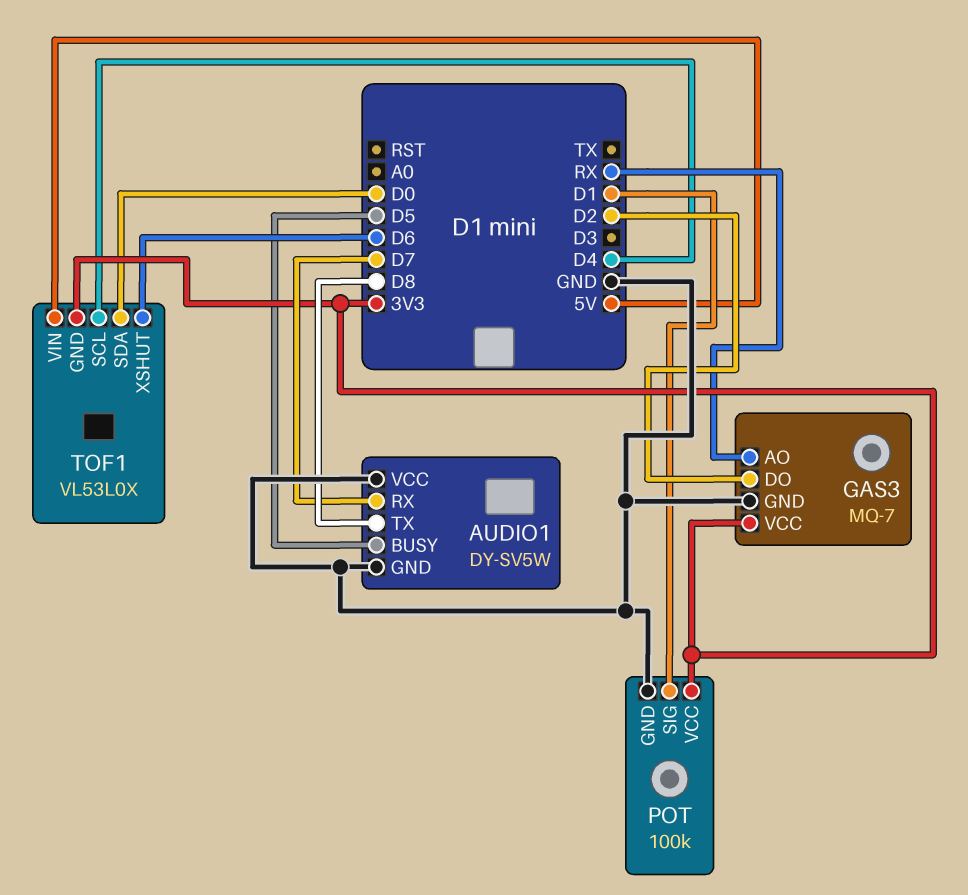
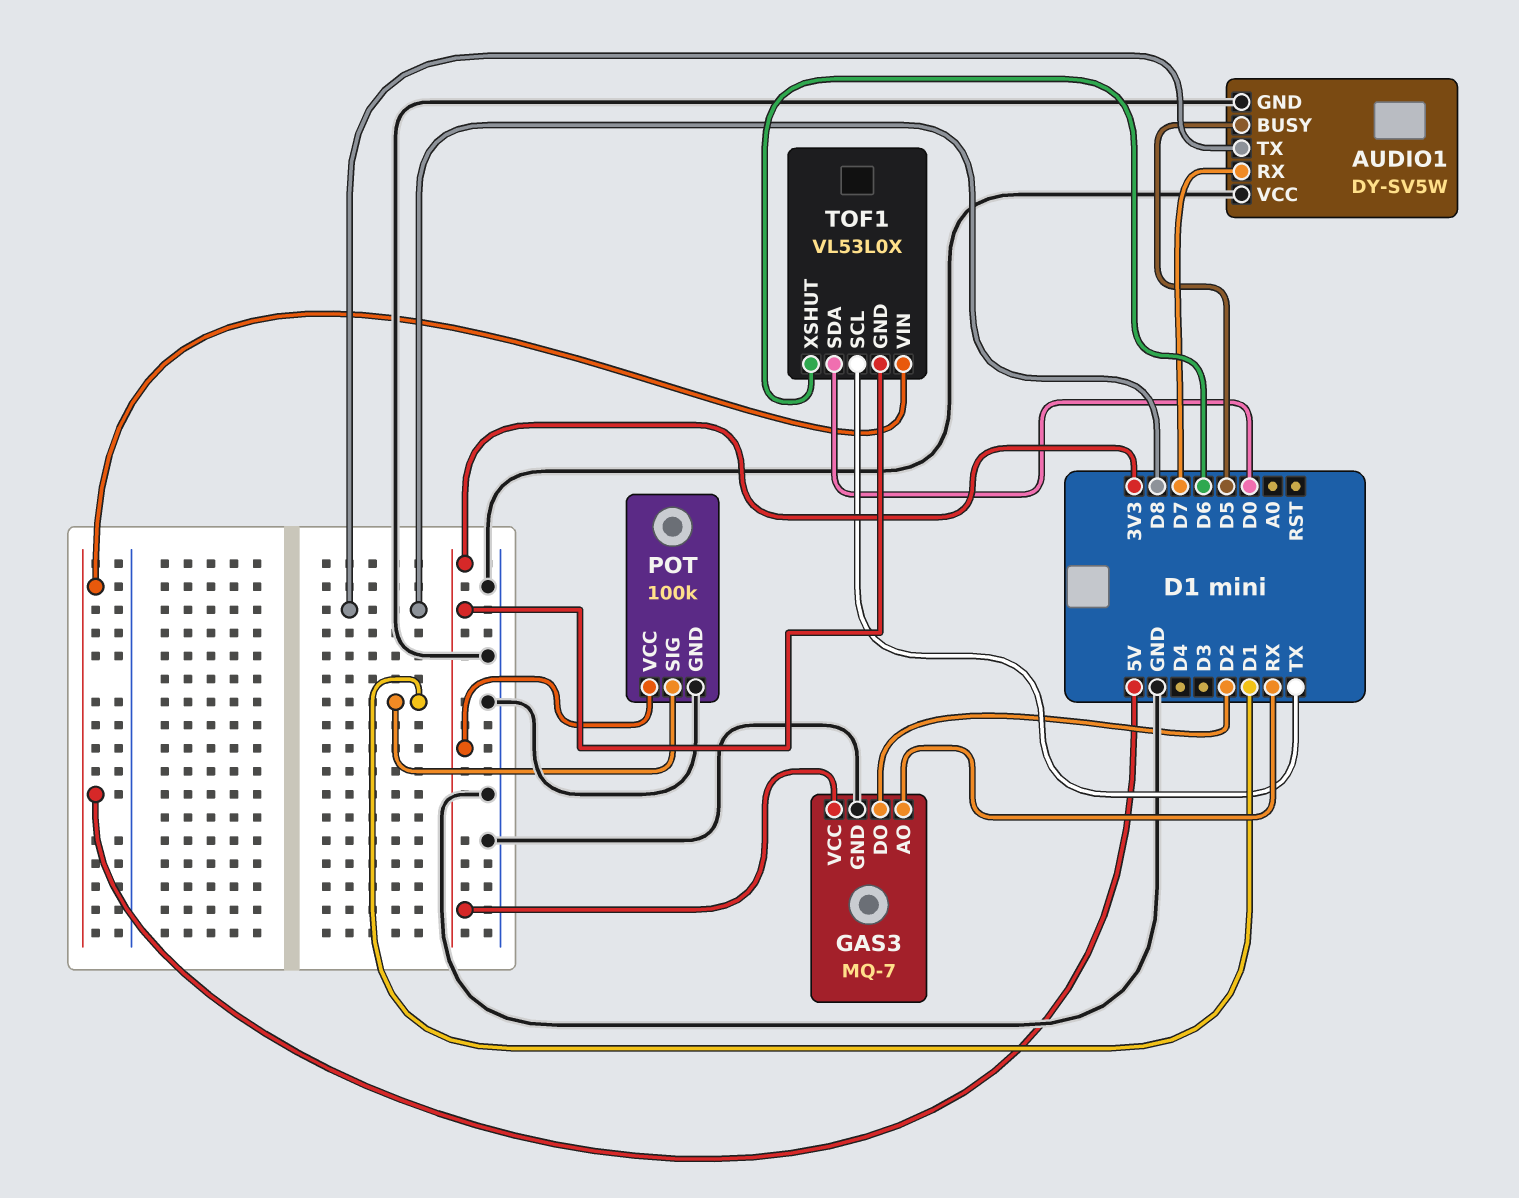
TOF1 pin SCL: D4 -> TX

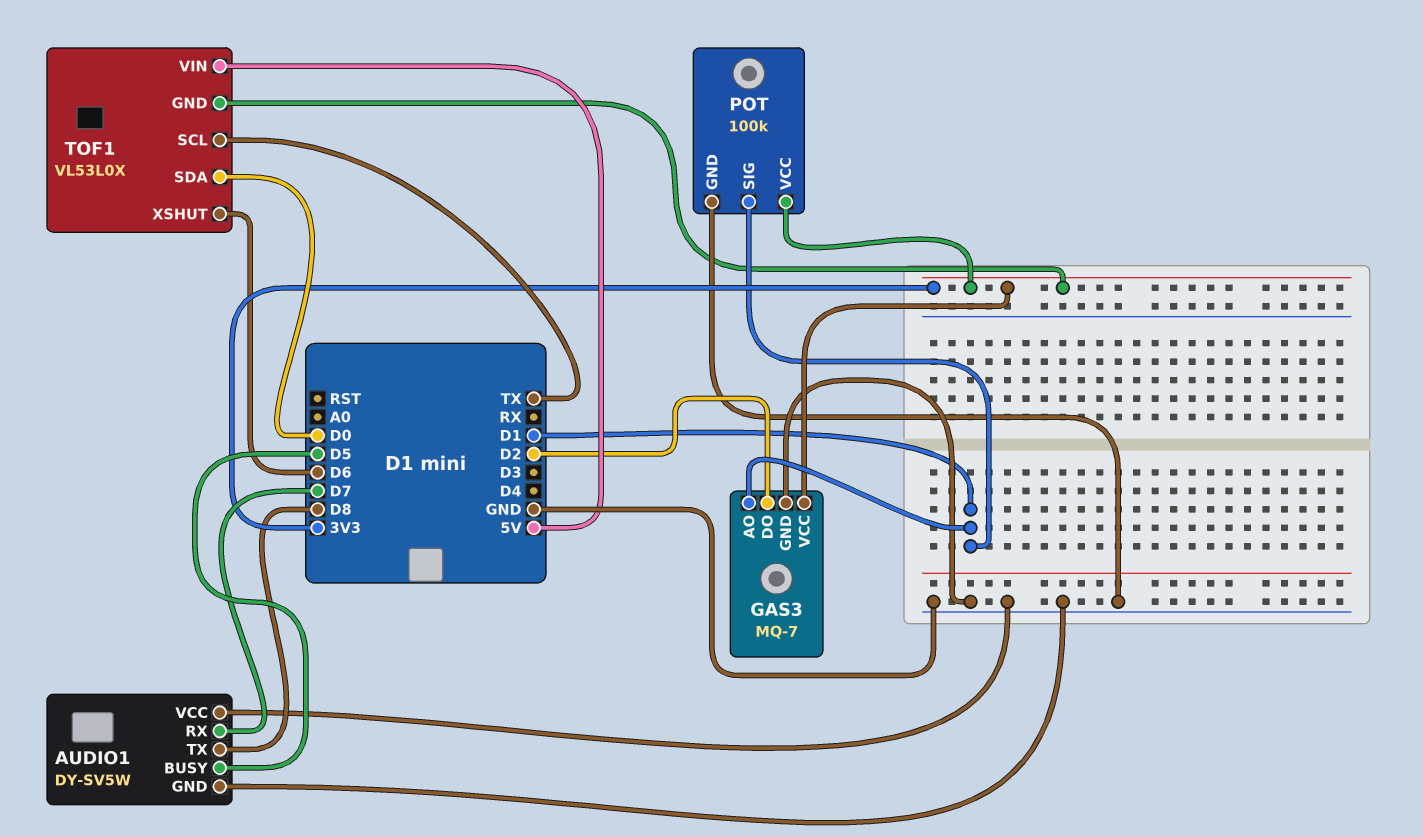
GAS3 pin AO: RX -> D1

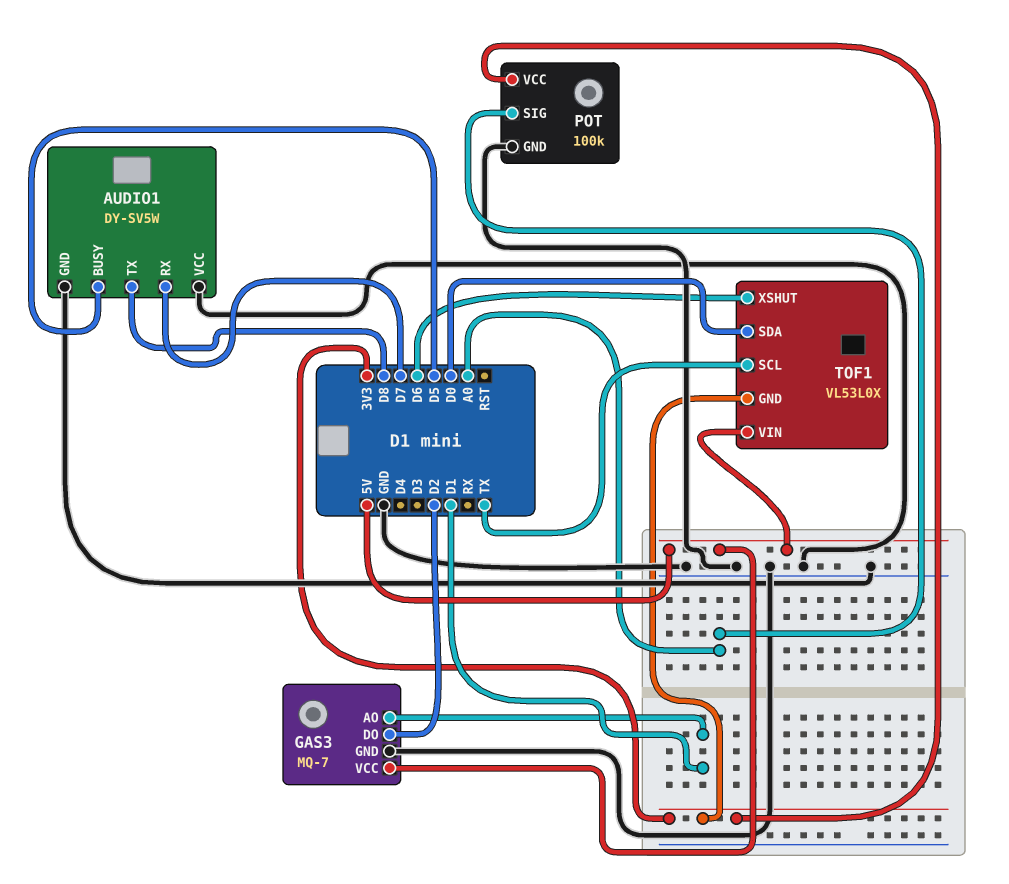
GAS3 pin VCC: 3V3 -> 5V
POT pin SIG: D1 -> A0

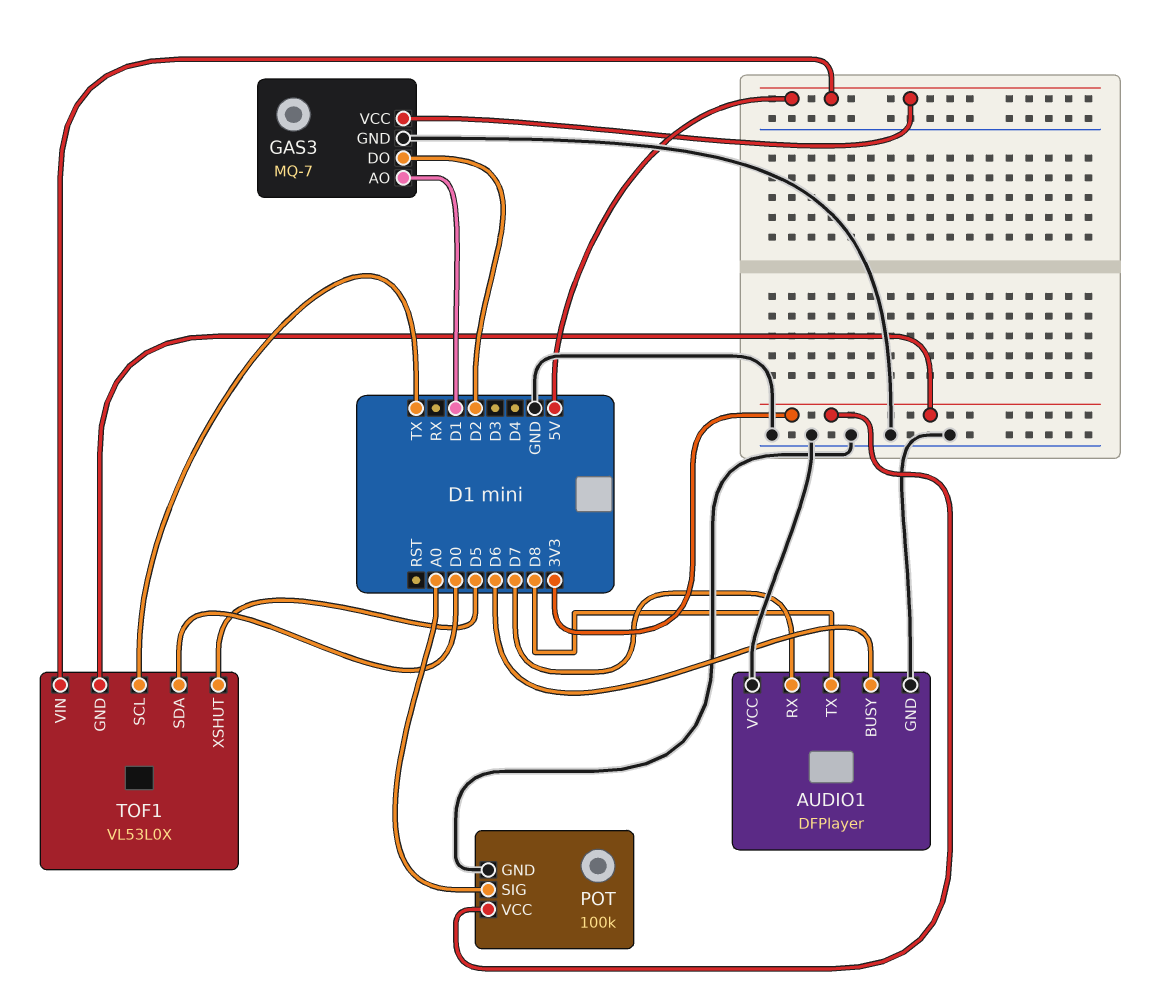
AUDIO1: DY-SV5W -> DFPlayer
AUDIO1 pin BUSY: D5 -> D6
TOF1 pin XSHUT: D6 -> D5

